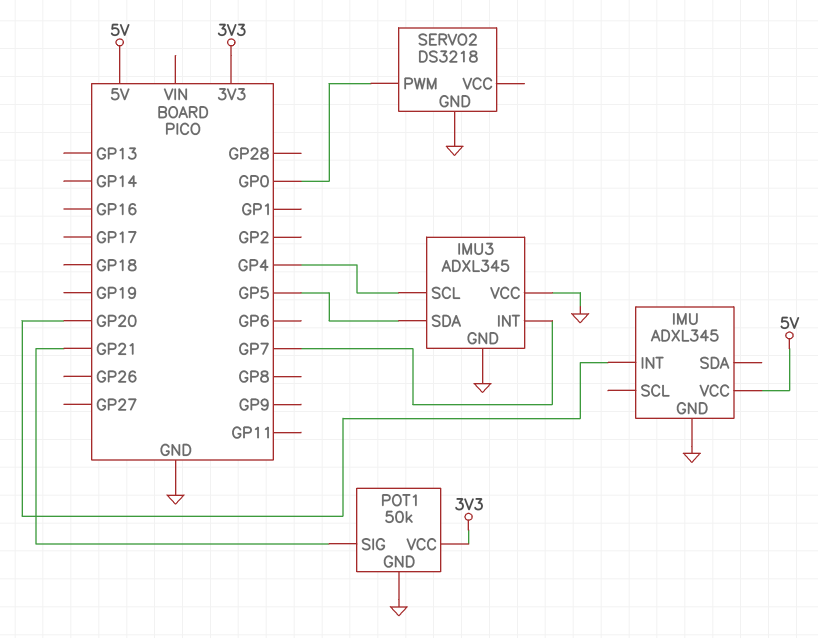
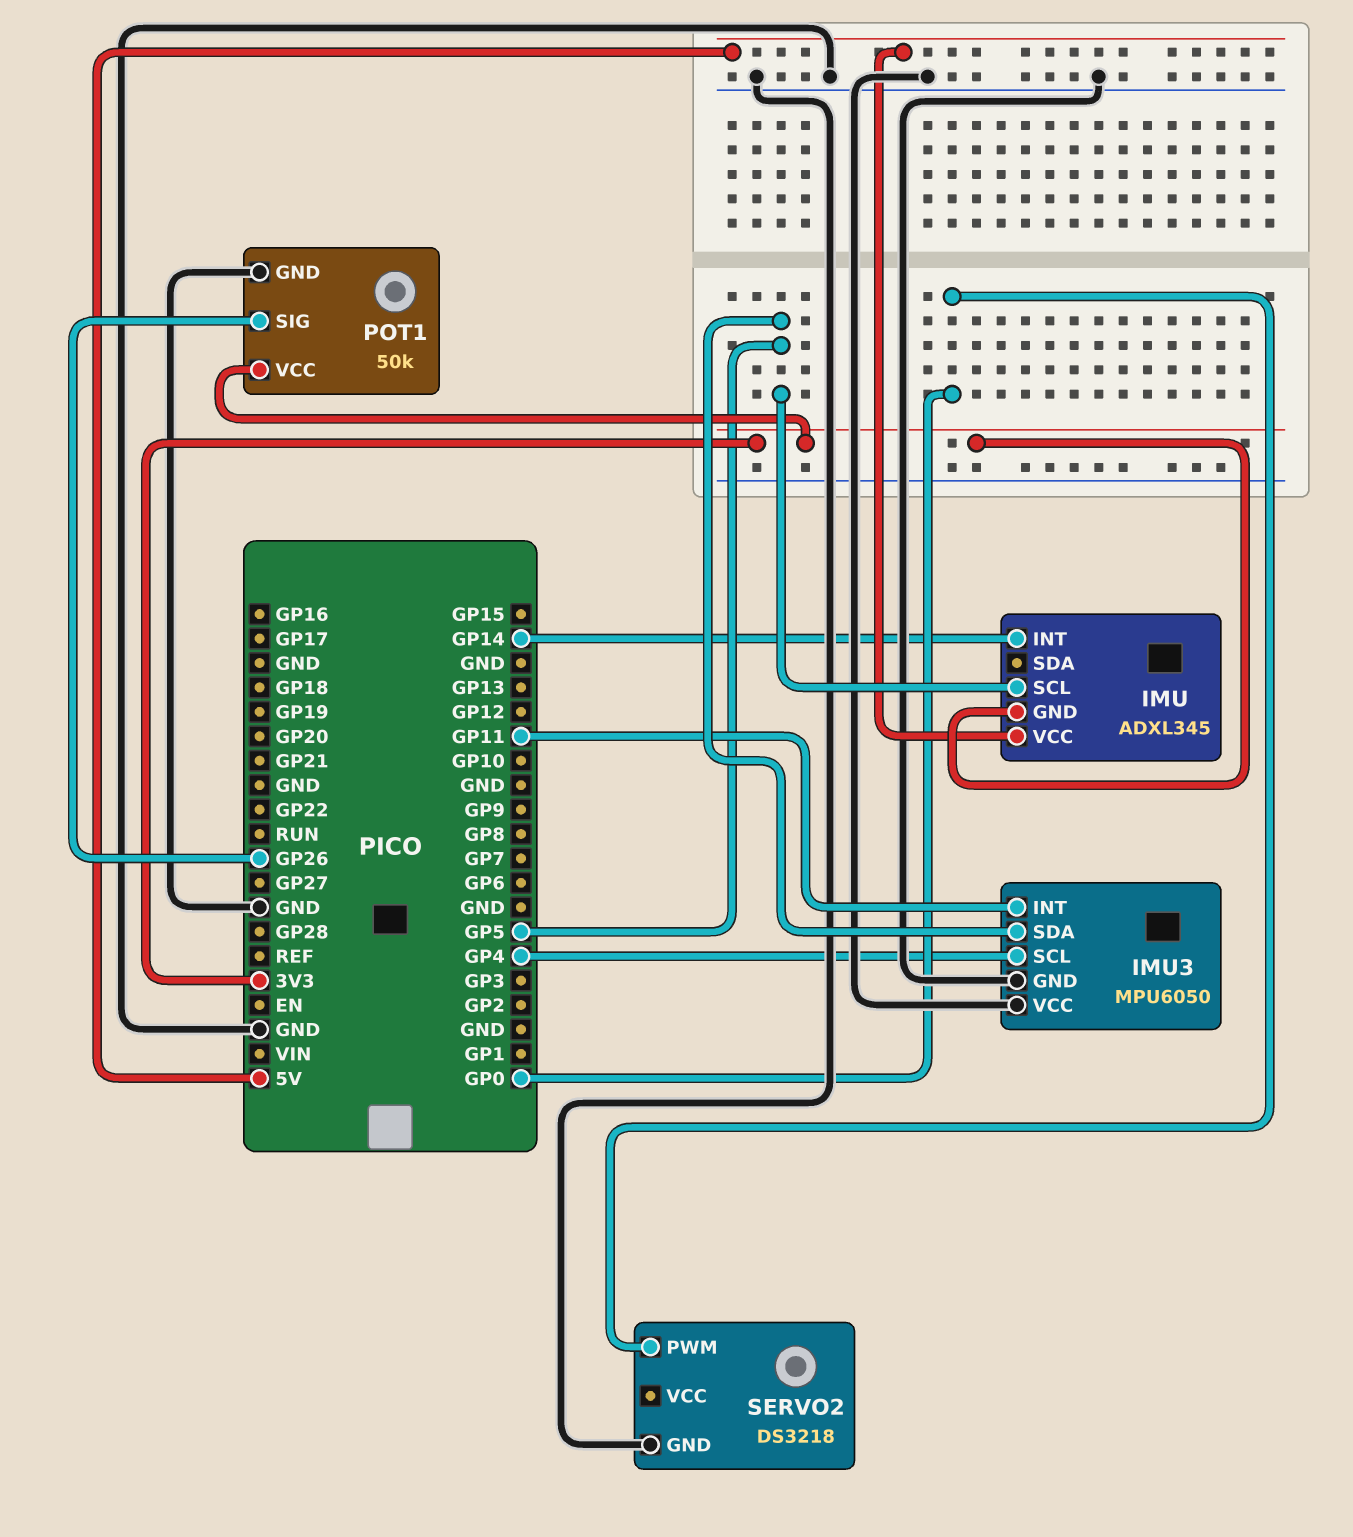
IMU pin GND: GND -> 3V3
IMU pin INT: GP20 -> GP14
IMU pin SCL: none -> GP5
IMU3: ADXL345 -> MPU6050
IMU3 pin INT: GP7 -> GP11
POT1 pin SIG: GP21 -> GP26

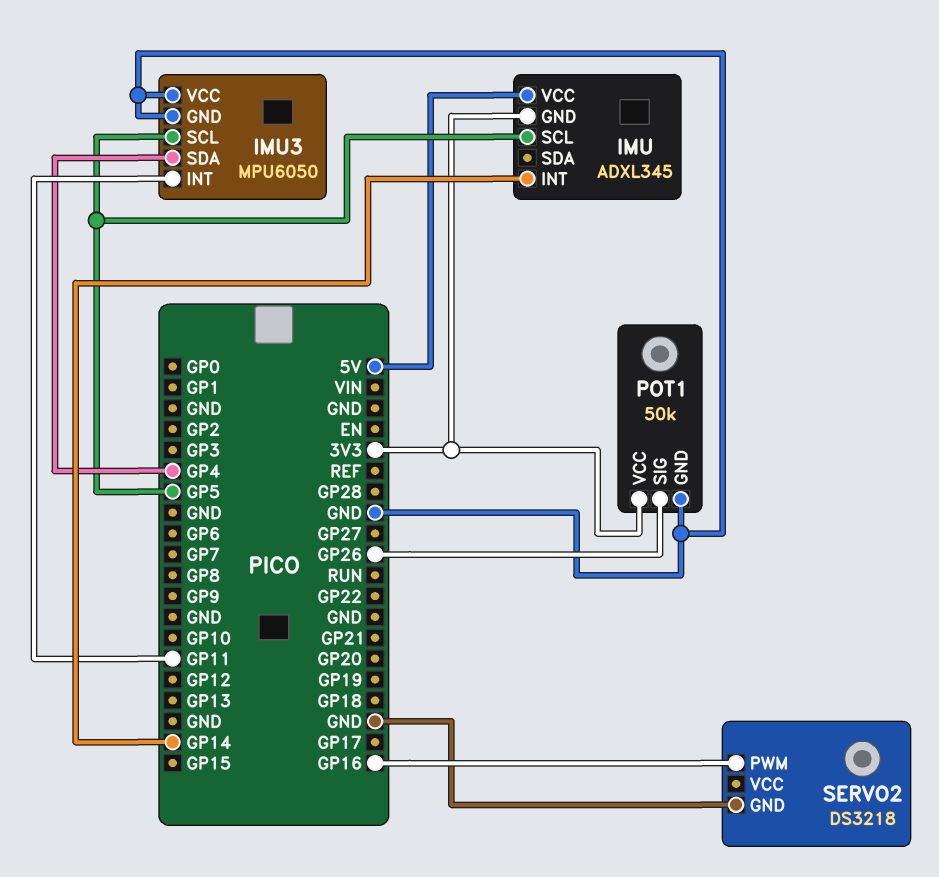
IMU3 pin SCL: GP4 -> GP5
IMU3 pin SDA: GP5 -> GP4
SERVO2 pin PWM: GP0 -> GP16

